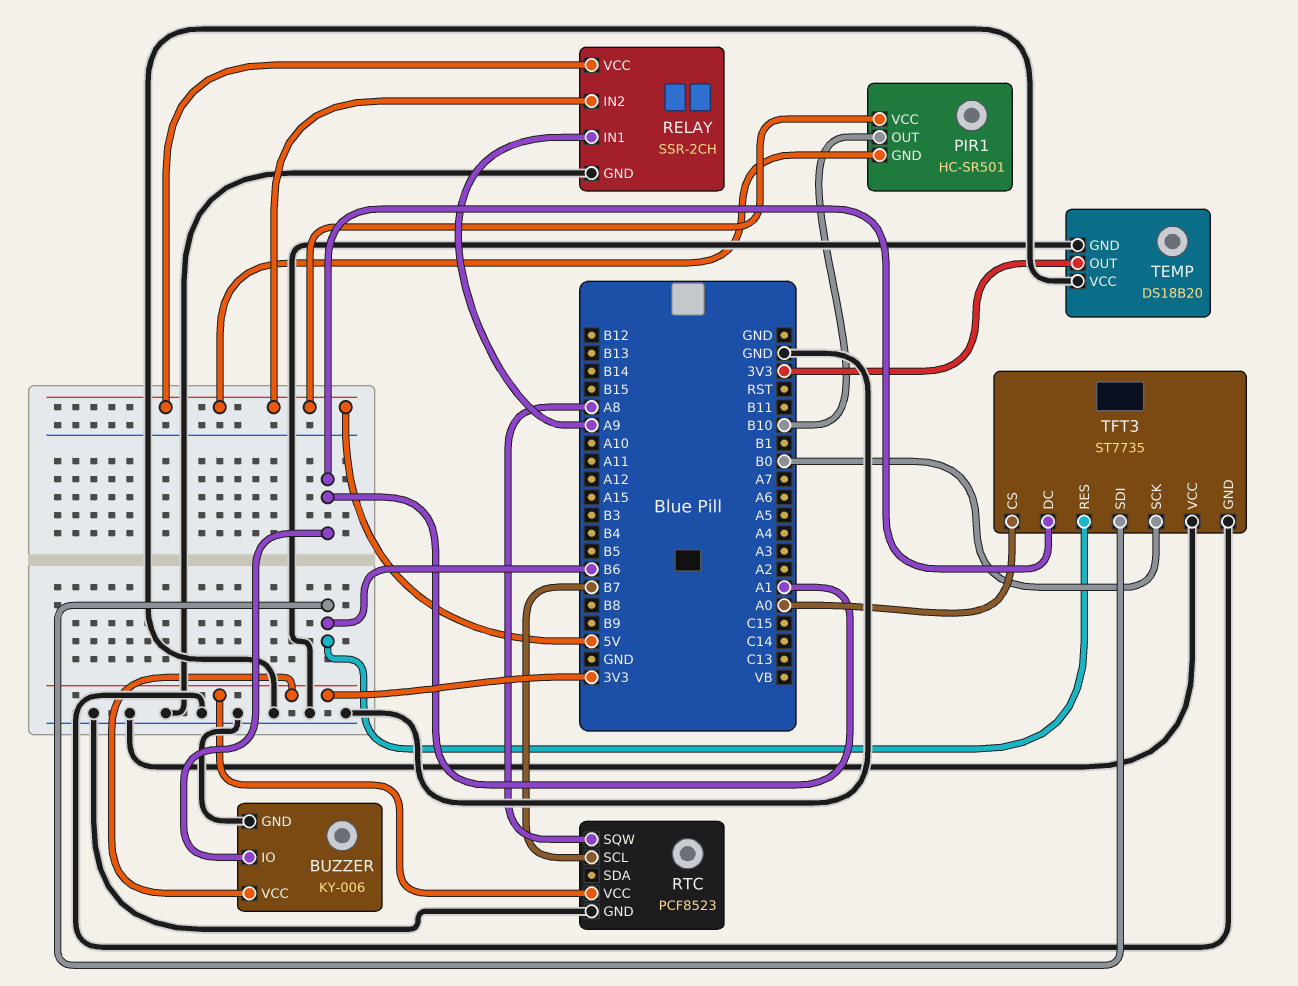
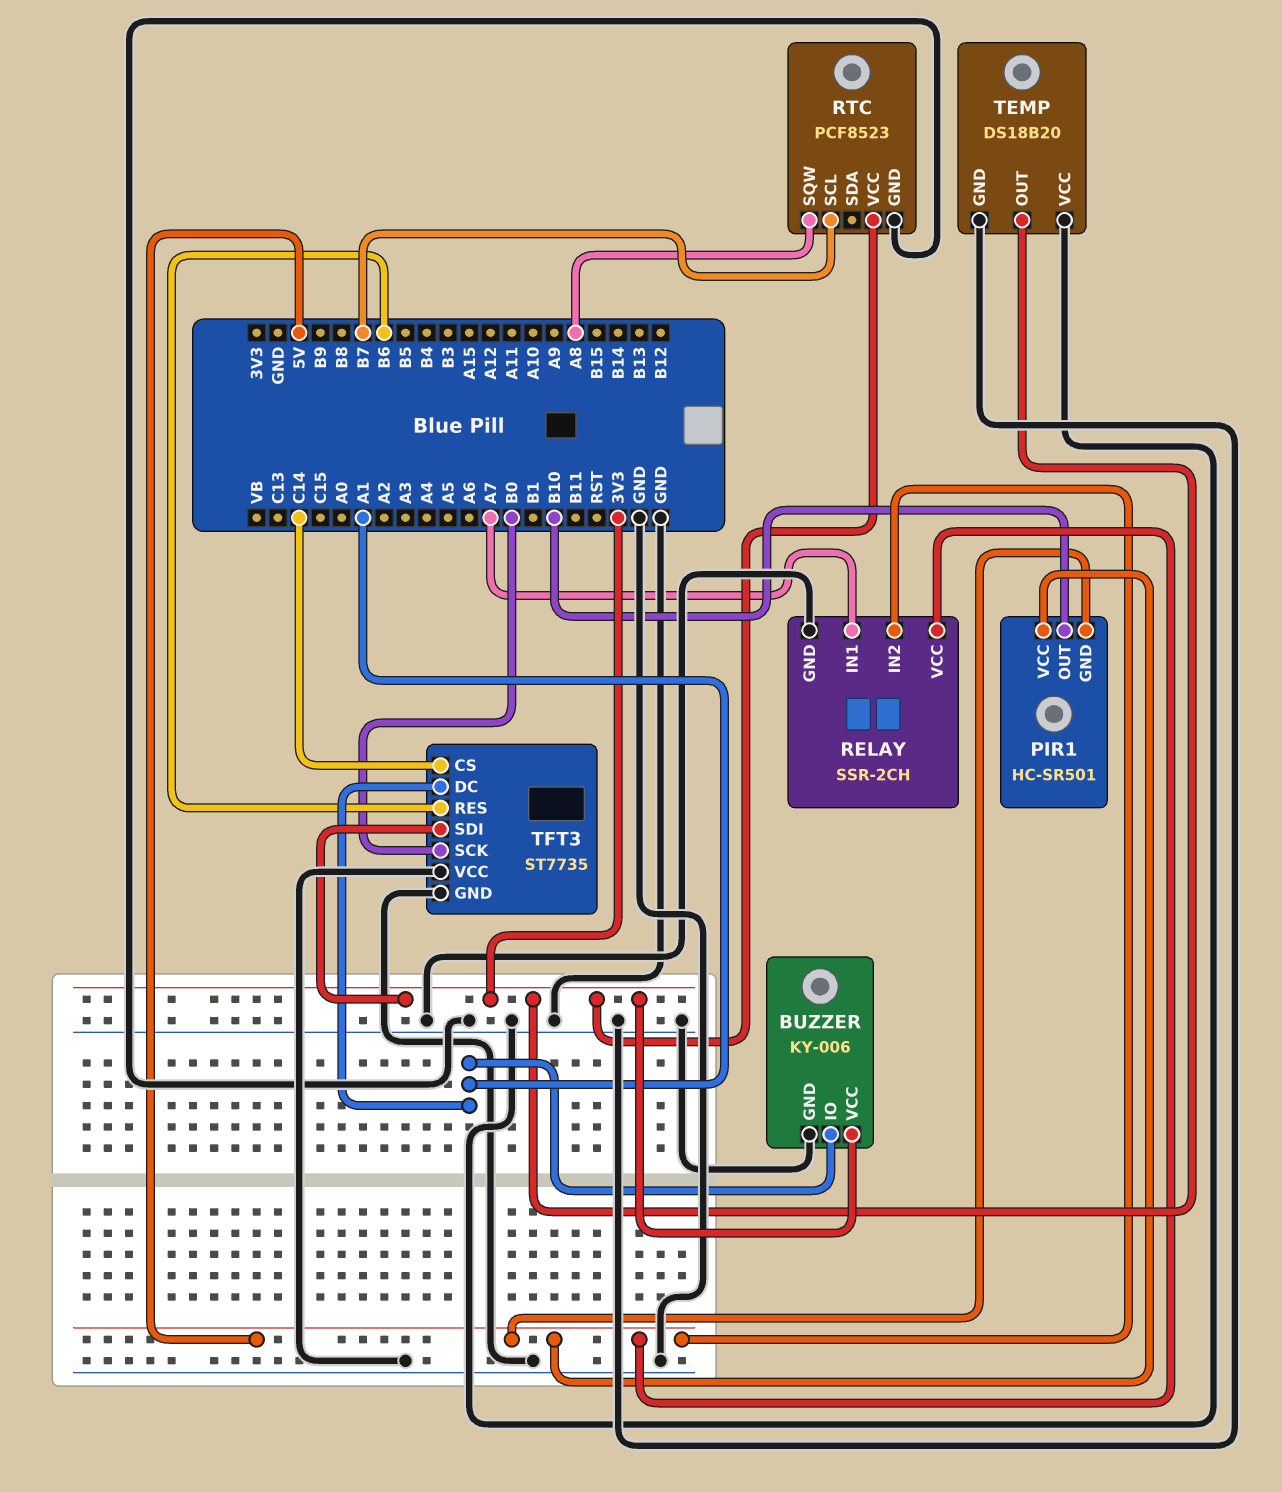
RELAY pin IN1: A9 -> A7
TFT3 pin CS: A0 -> C14
TFT3 pin SDI: B6 -> 3V3

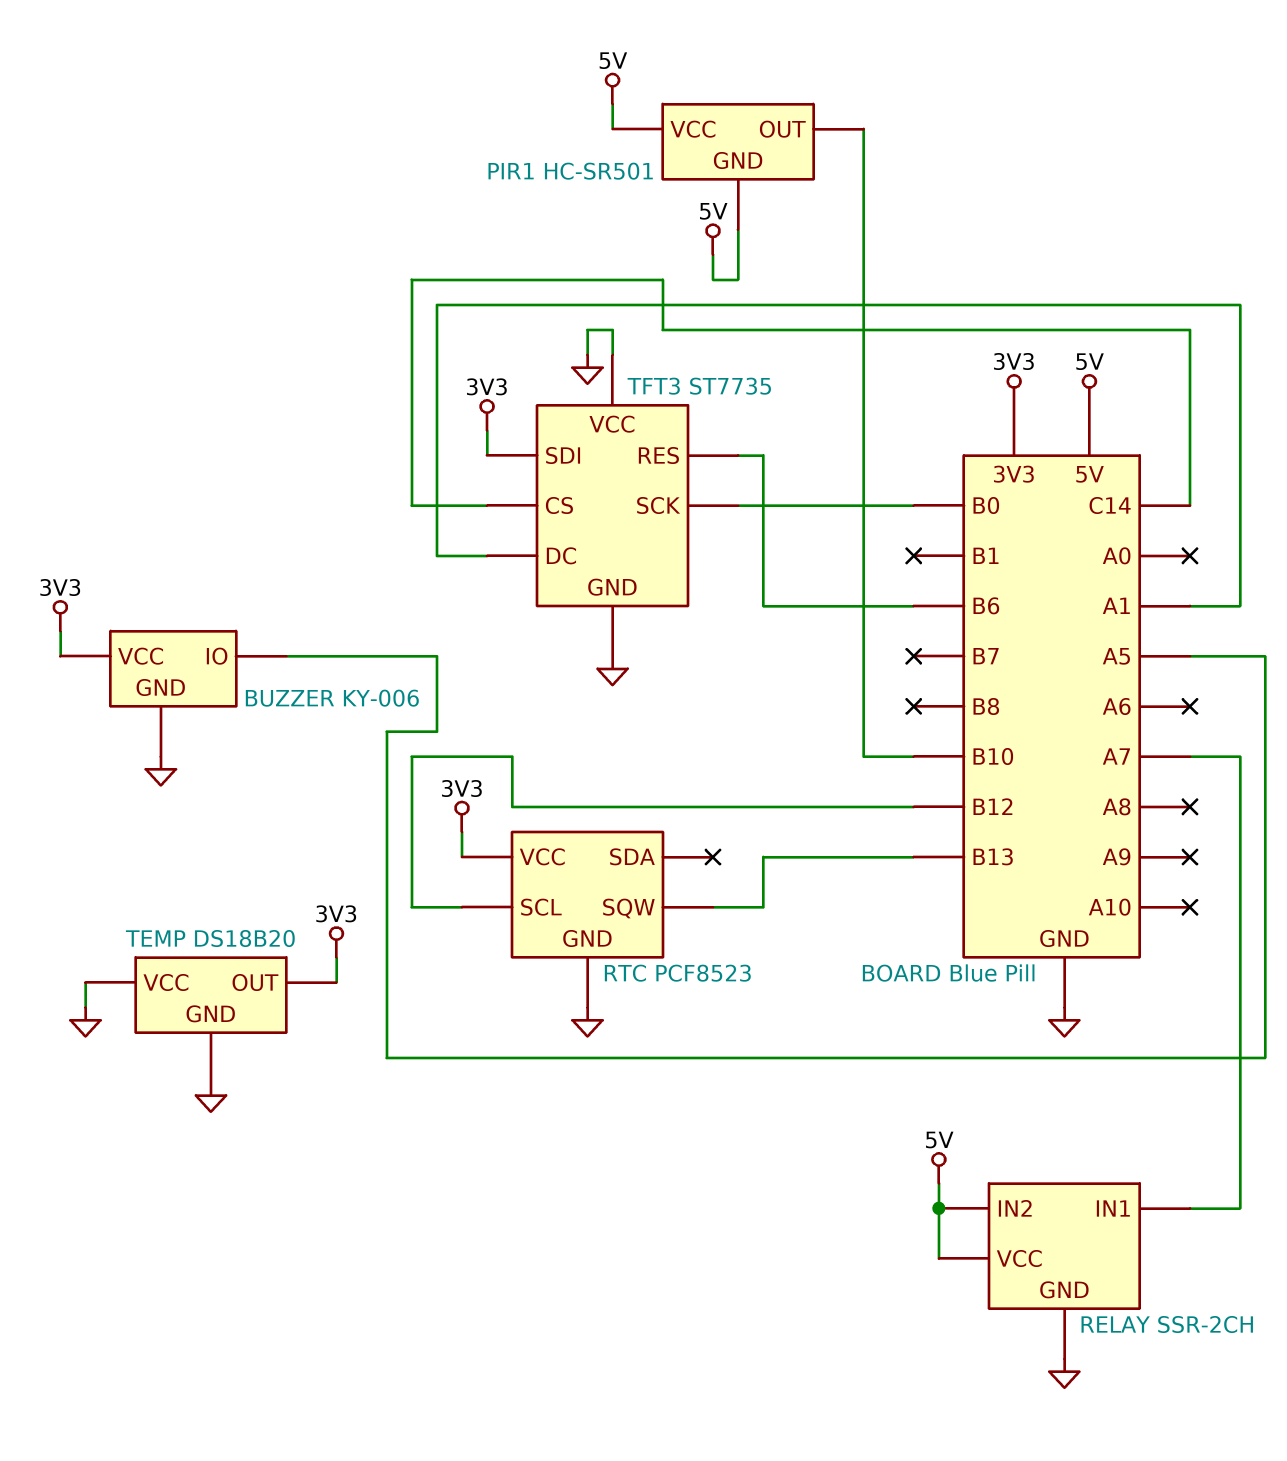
BUZZER pin IO: A1 -> A5
RTC pin SCL: B7 -> B12
RTC pin SQW: A8 -> B13

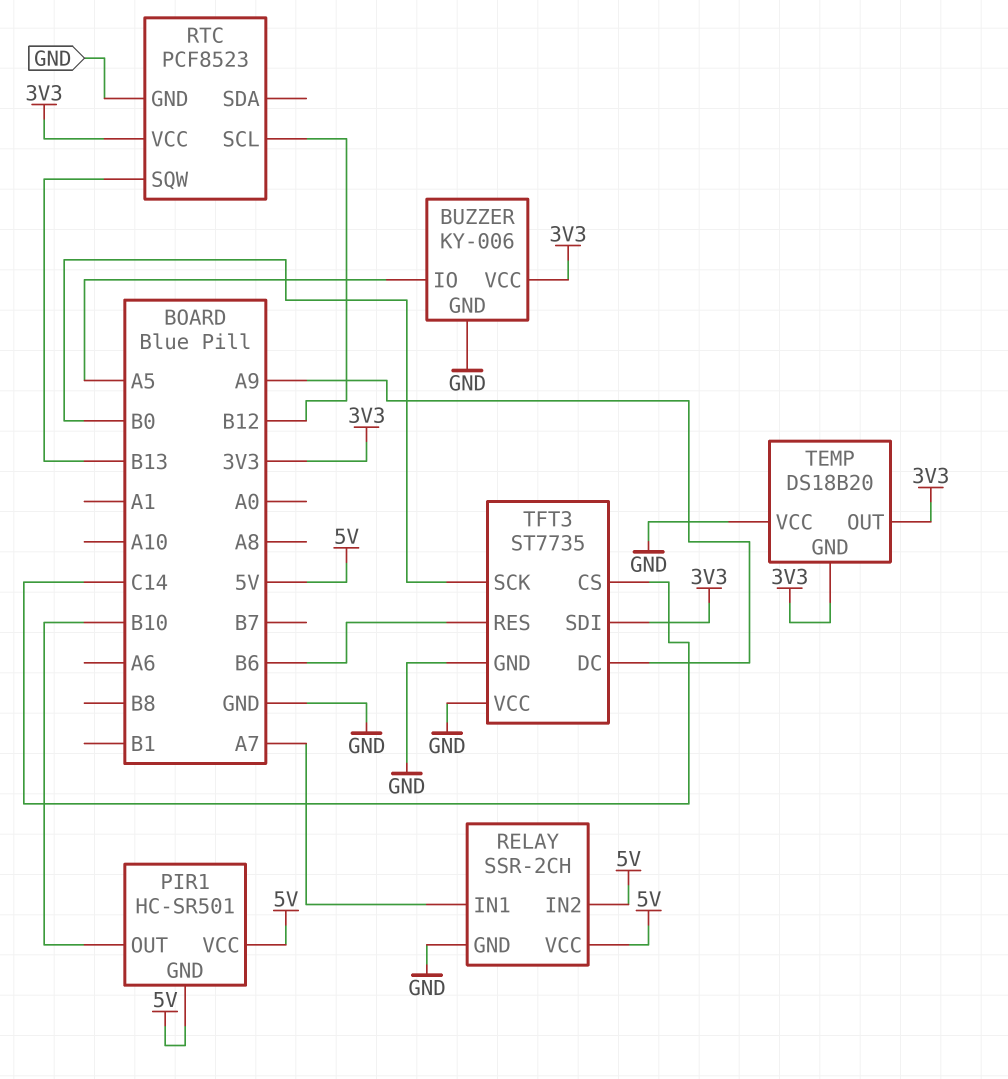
TEMP pin GND: GND -> 3V3
TFT3 pin DC: A1 -> A9

